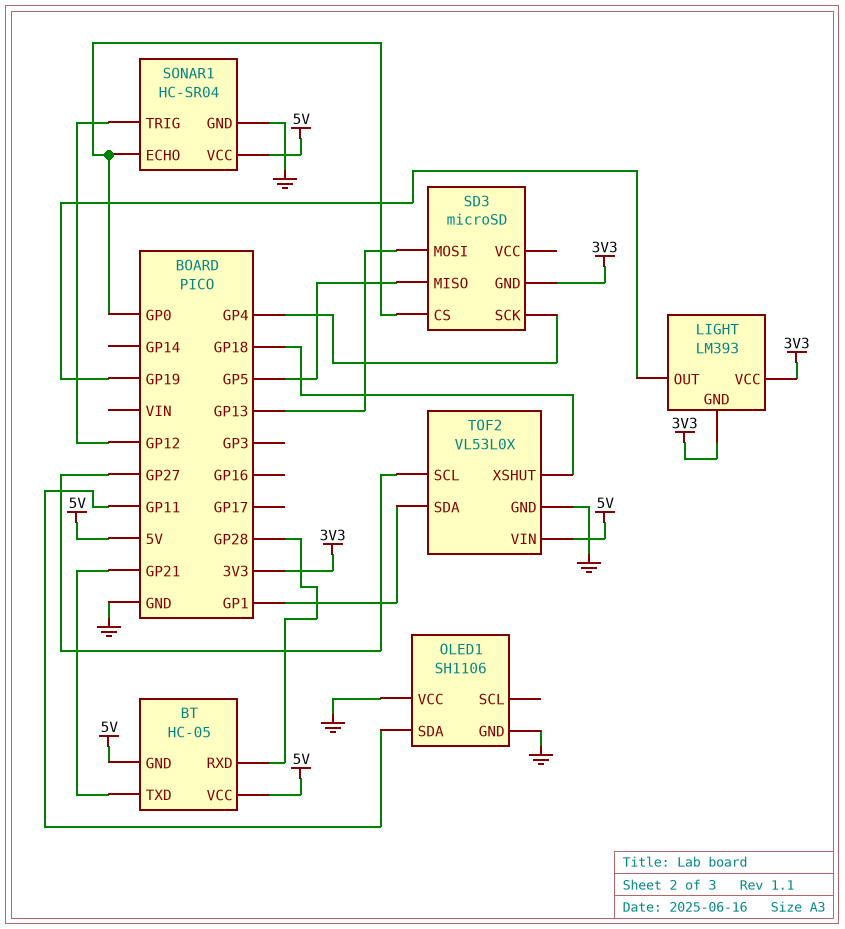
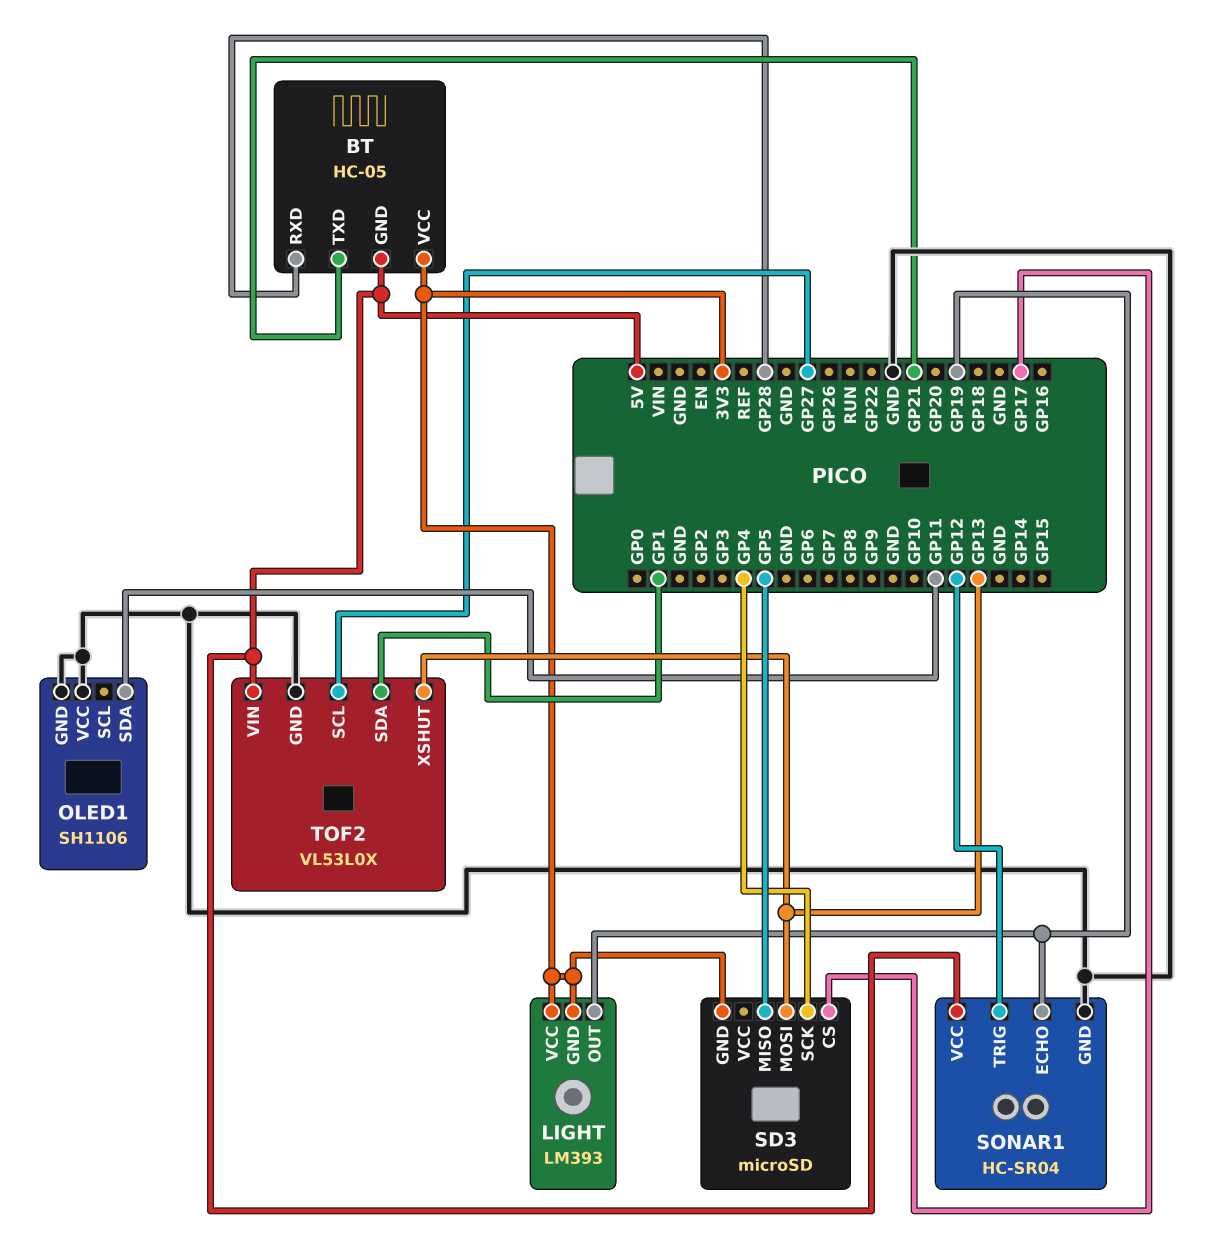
BT pin VCC: 5V -> 3V3
SD3 pin CS: GP0 -> GP17
SONAR1 pin ECHO: GP0 -> GP19
TOF2 pin XSHUT: GP18 -> GP13

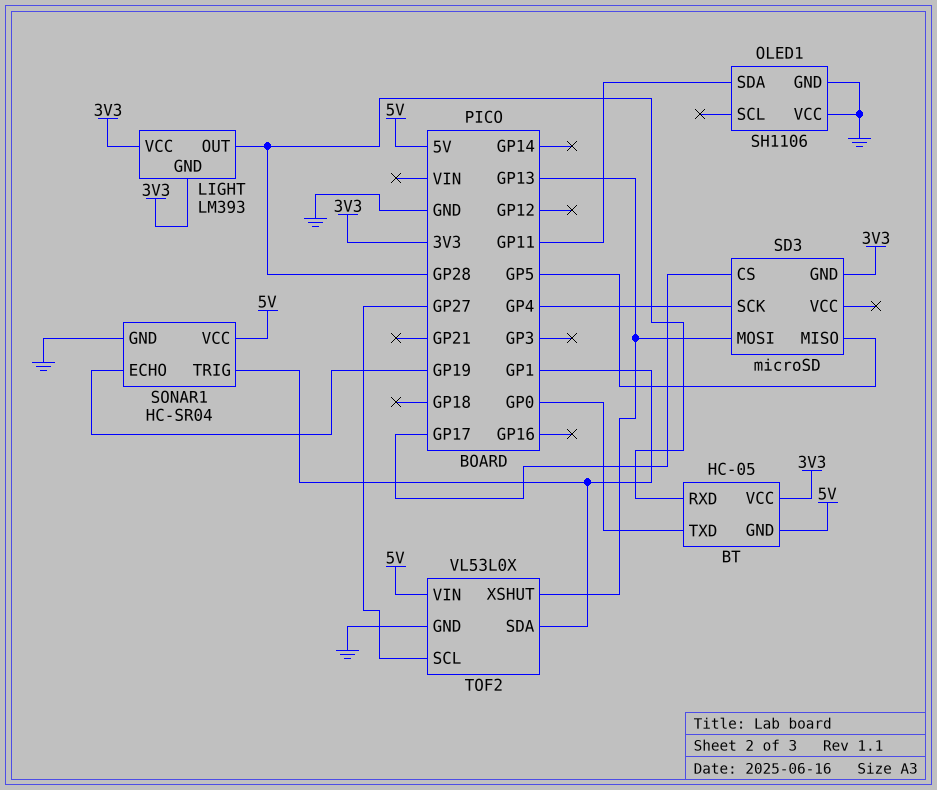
BT pin TXD: GP21 -> GP0
LIGHT pin OUT: GP19 -> GP28
SONAR1 pin TRIG: GP12 -> GP1

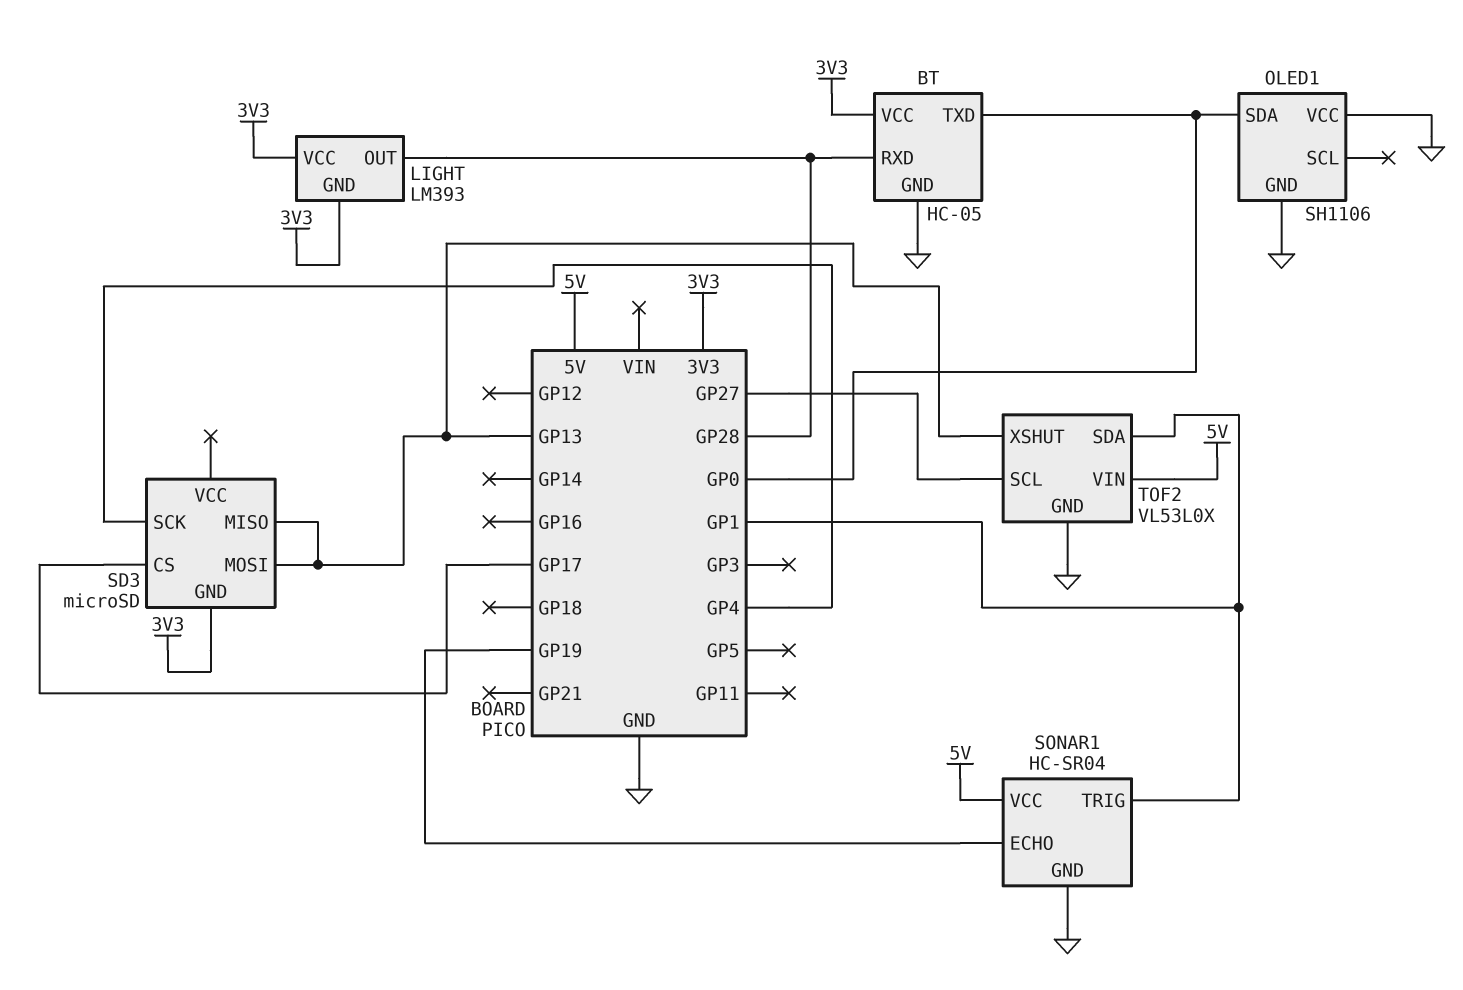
BT pin GND: 5V -> GND
OLED1 pin SDA: GP11 -> GP0
SD3 pin MISO: GP5 -> GP13

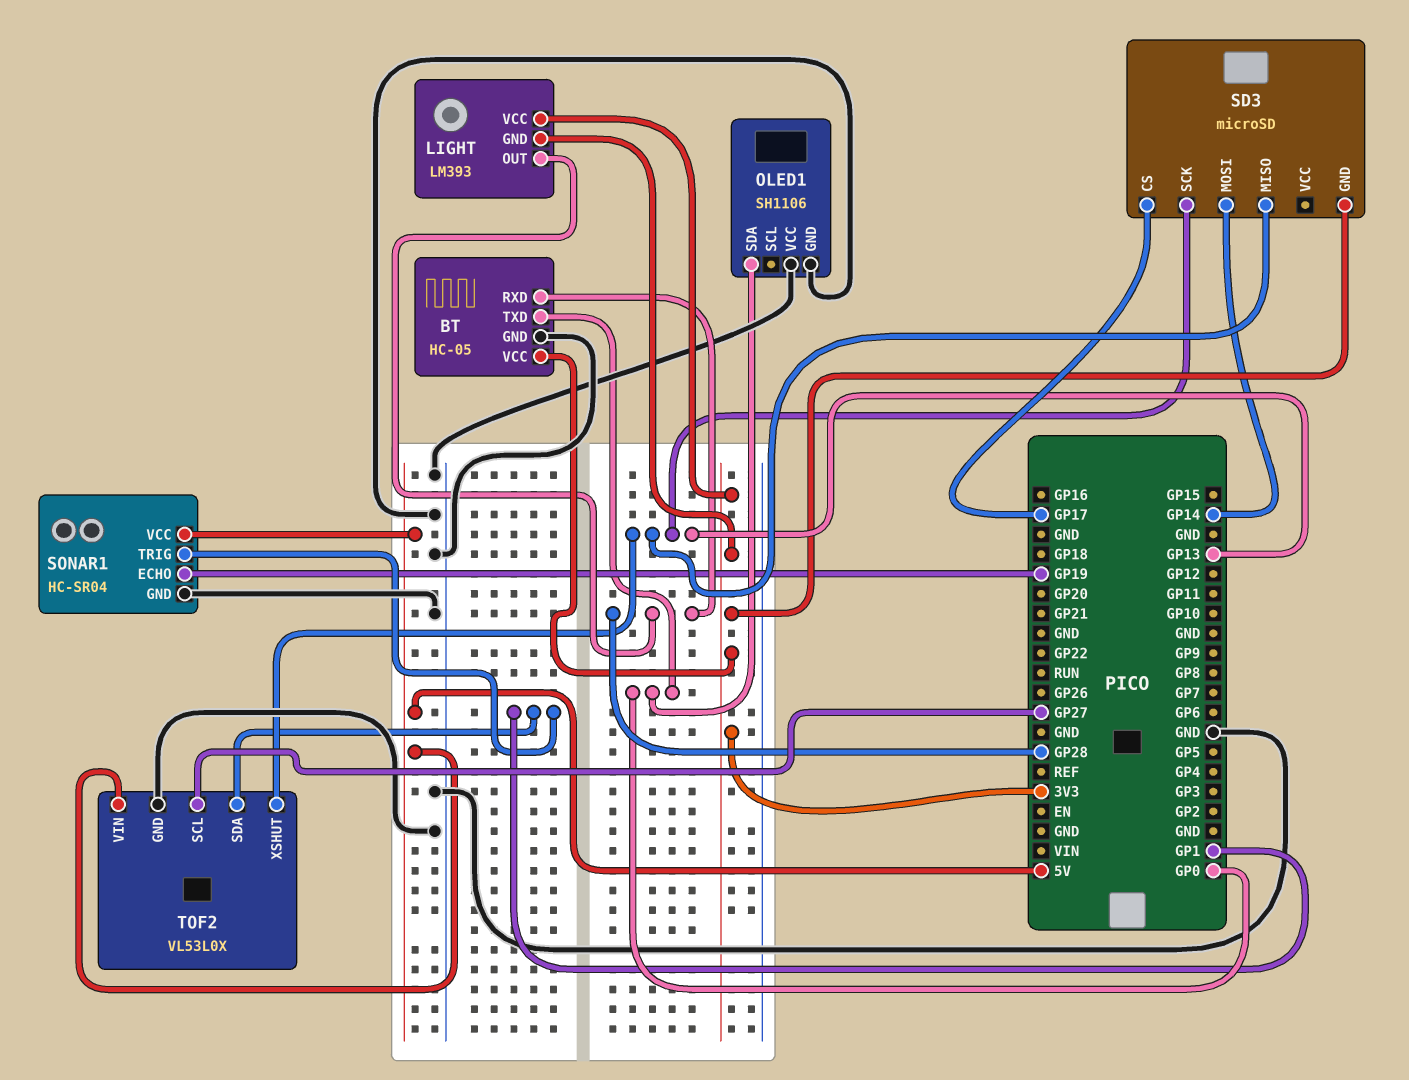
SD3 pin MOSI: GP13 -> GP14
SD3 pin SCK: GP4 -> GP13

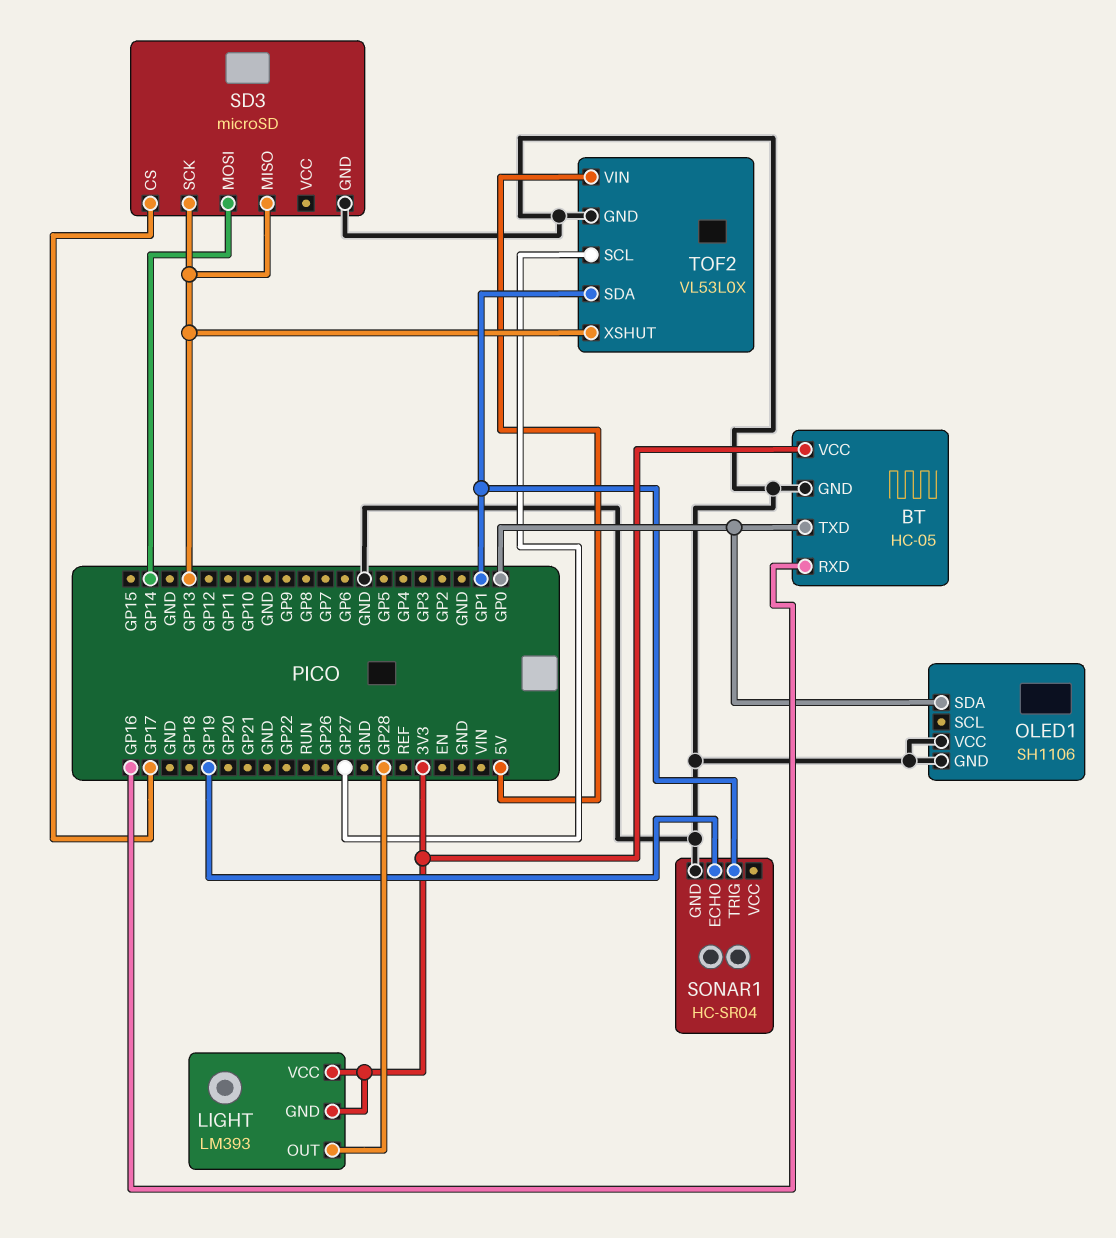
BT pin RXD: GP28 -> GP16
SD3 pin GND: 3V3 -> GND
SONAR1 pin VCC: 5V -> none

